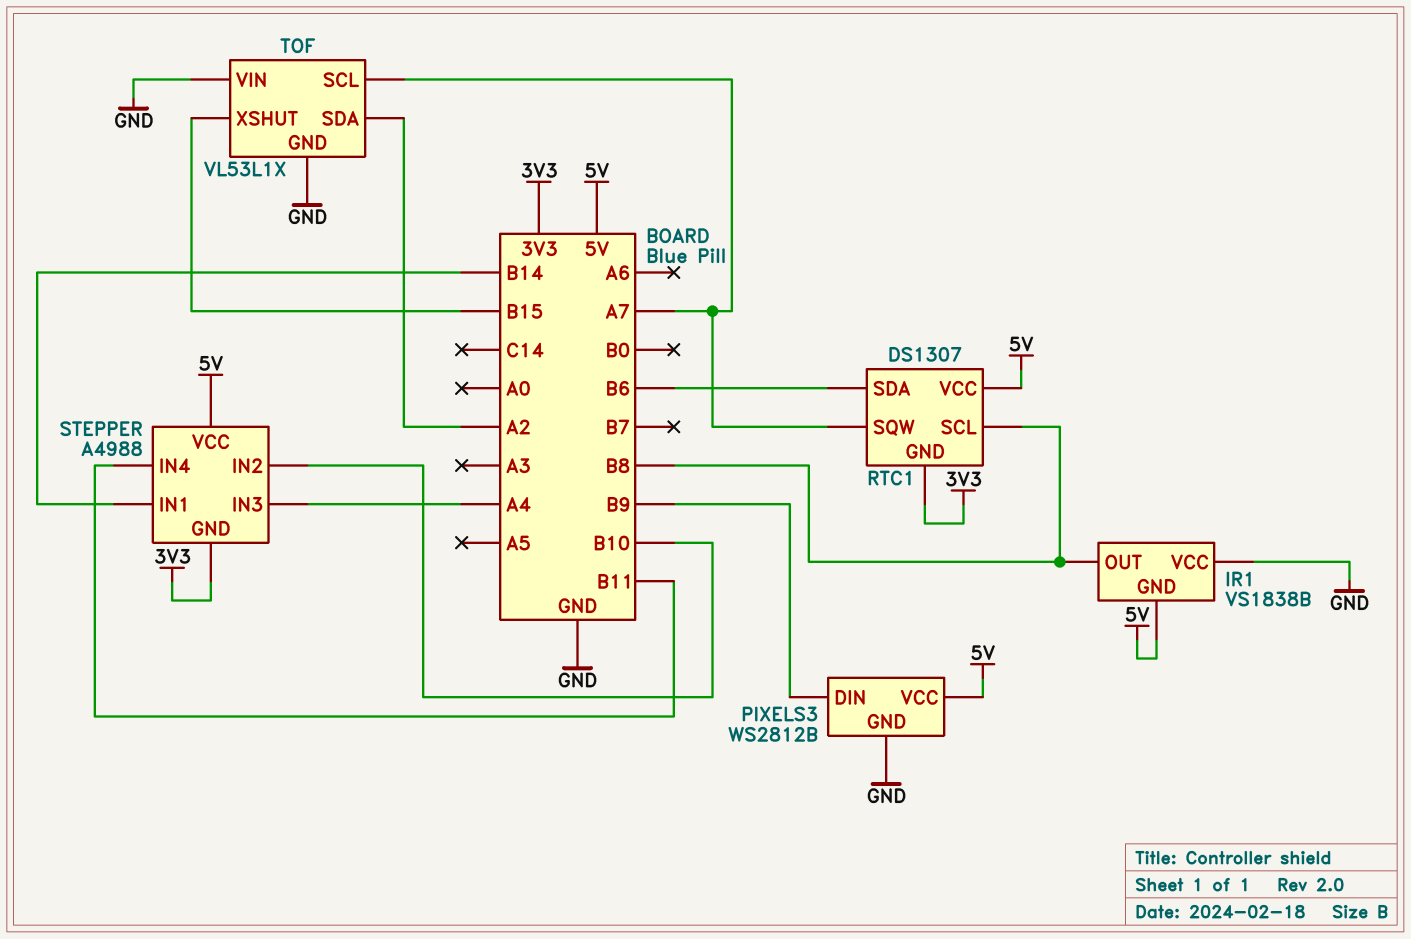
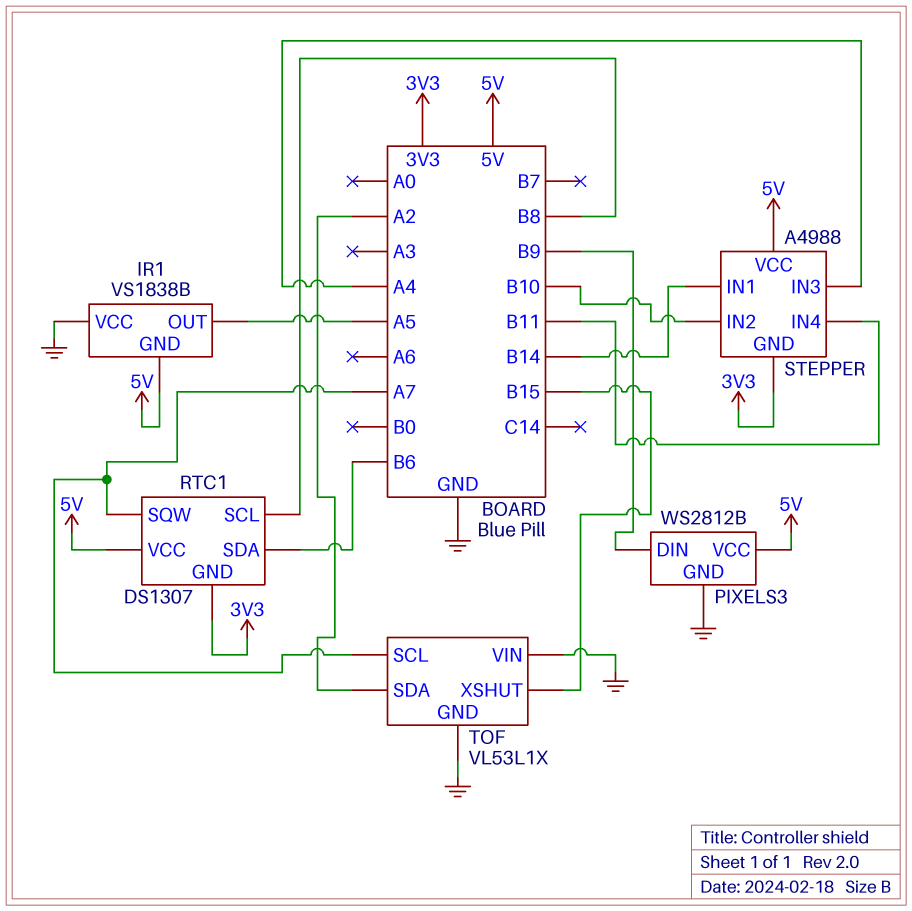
IR1 pin OUT: B8 -> A5

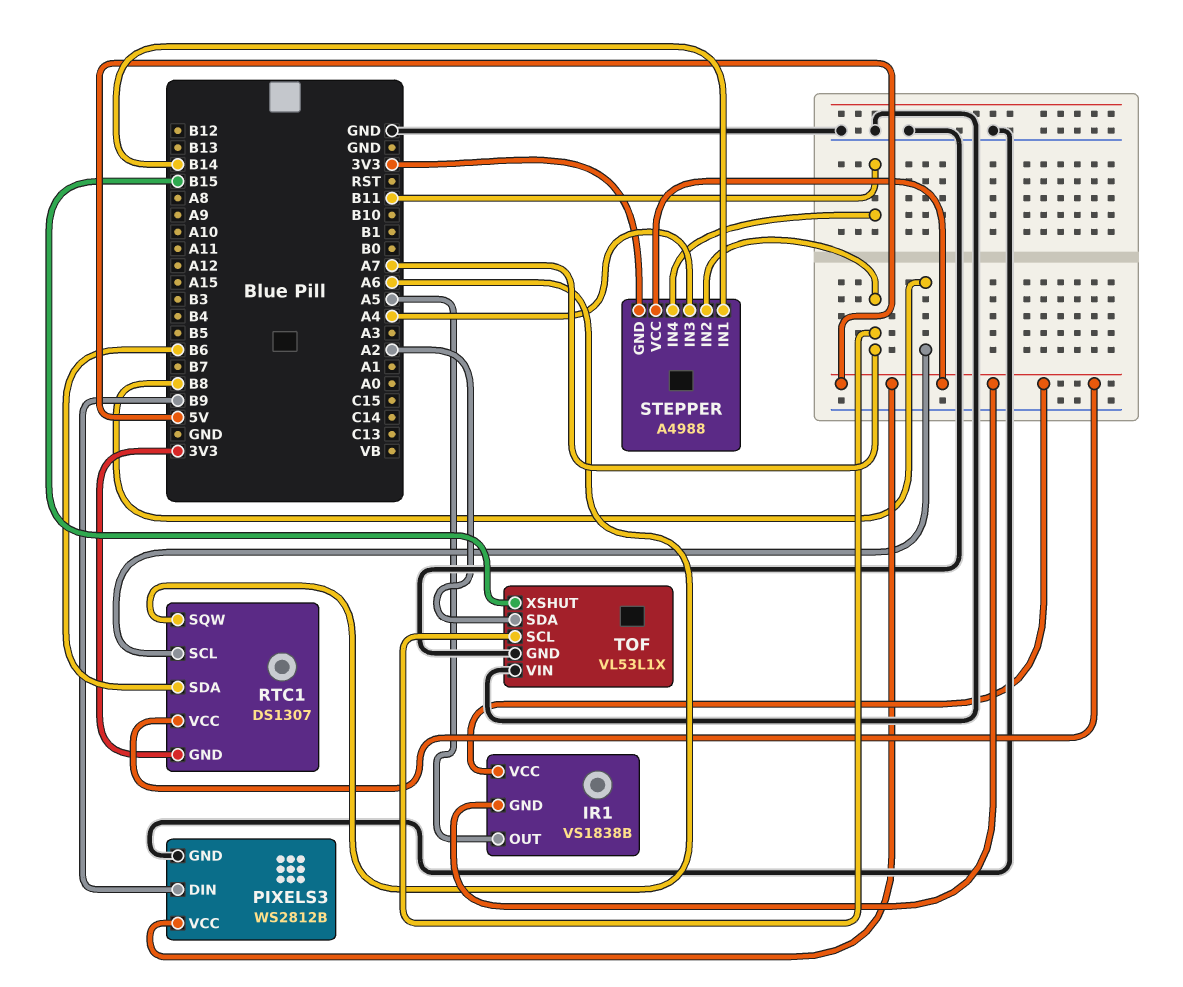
IR1 pin VCC: GND -> 5V
RTC1 pin SQW: A7 -> A6
STEPPER pin IN2: B10 -> A7

